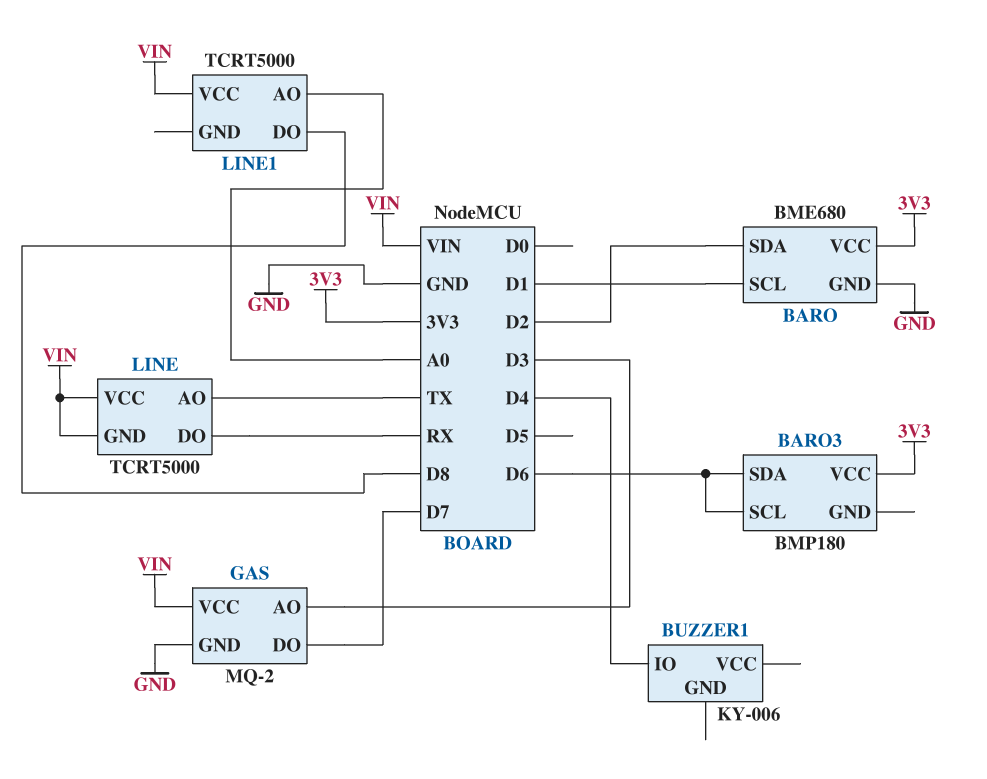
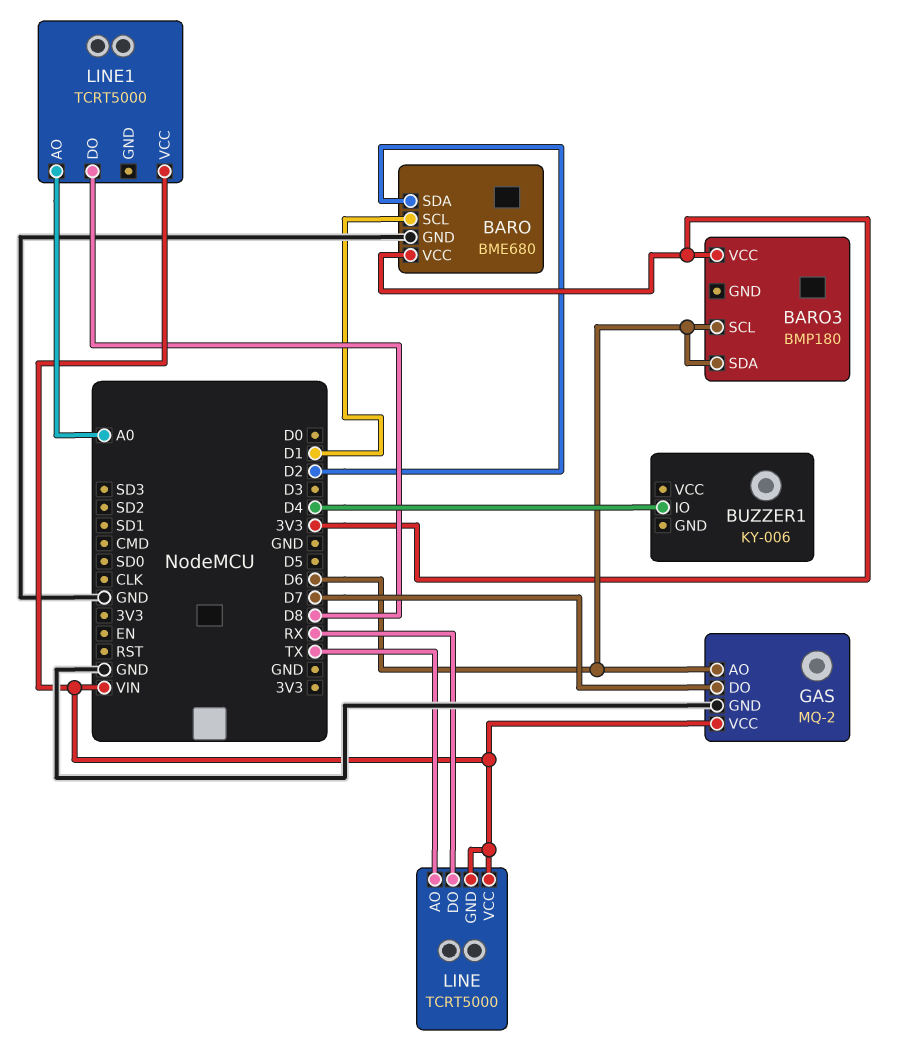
GAS pin AO: D3 -> D6

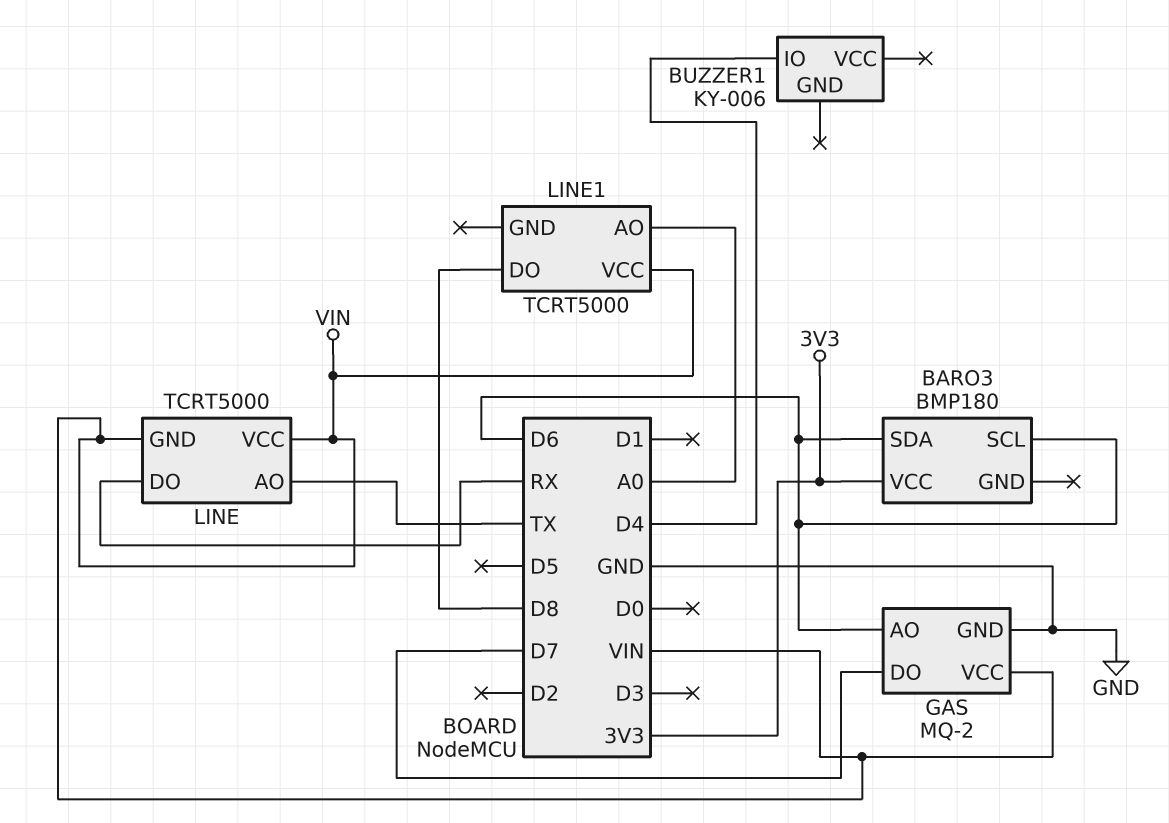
BARO: BME680 -> none
BARO pin GND: GND -> none
BARO pin SCL: D1 -> none
BARO pin SDA: D2 -> none
BARO pin VCC: 3V3 -> none

